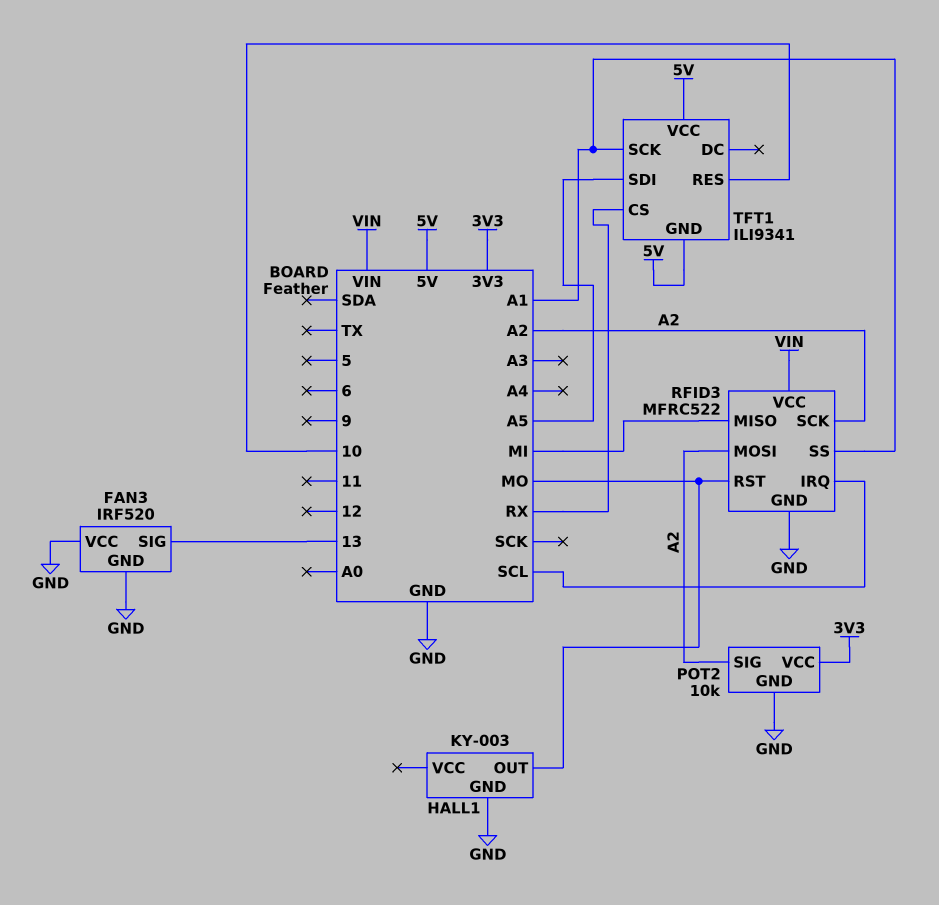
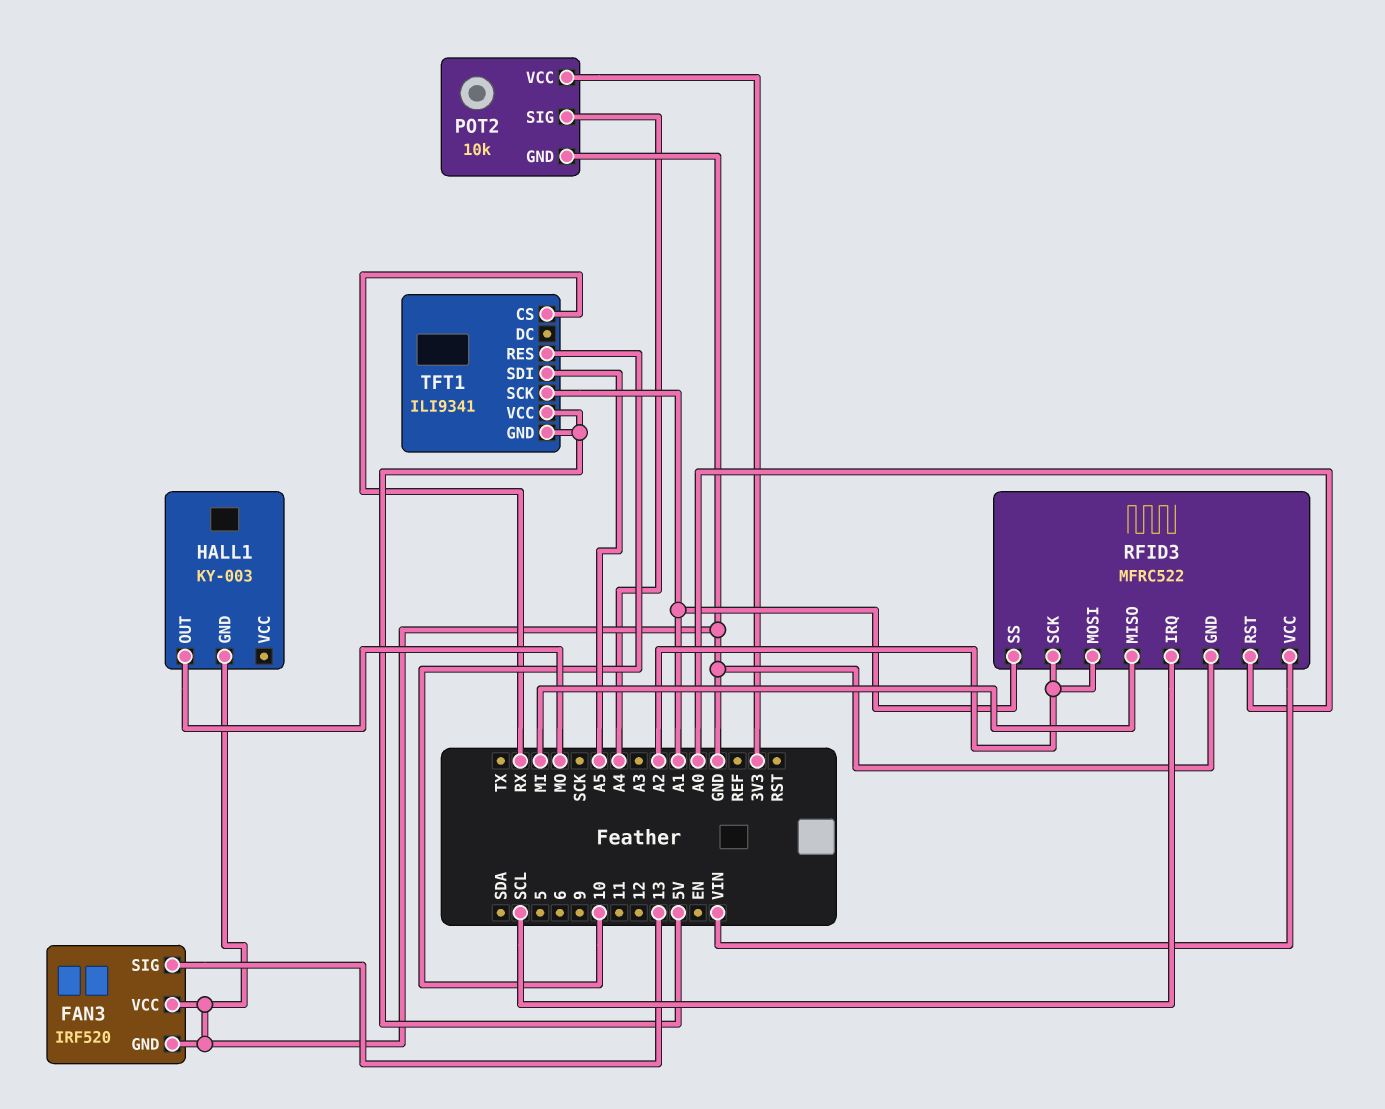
POT2 pin SIG: A2 -> A4
RFID3 pin RST: MO -> A0

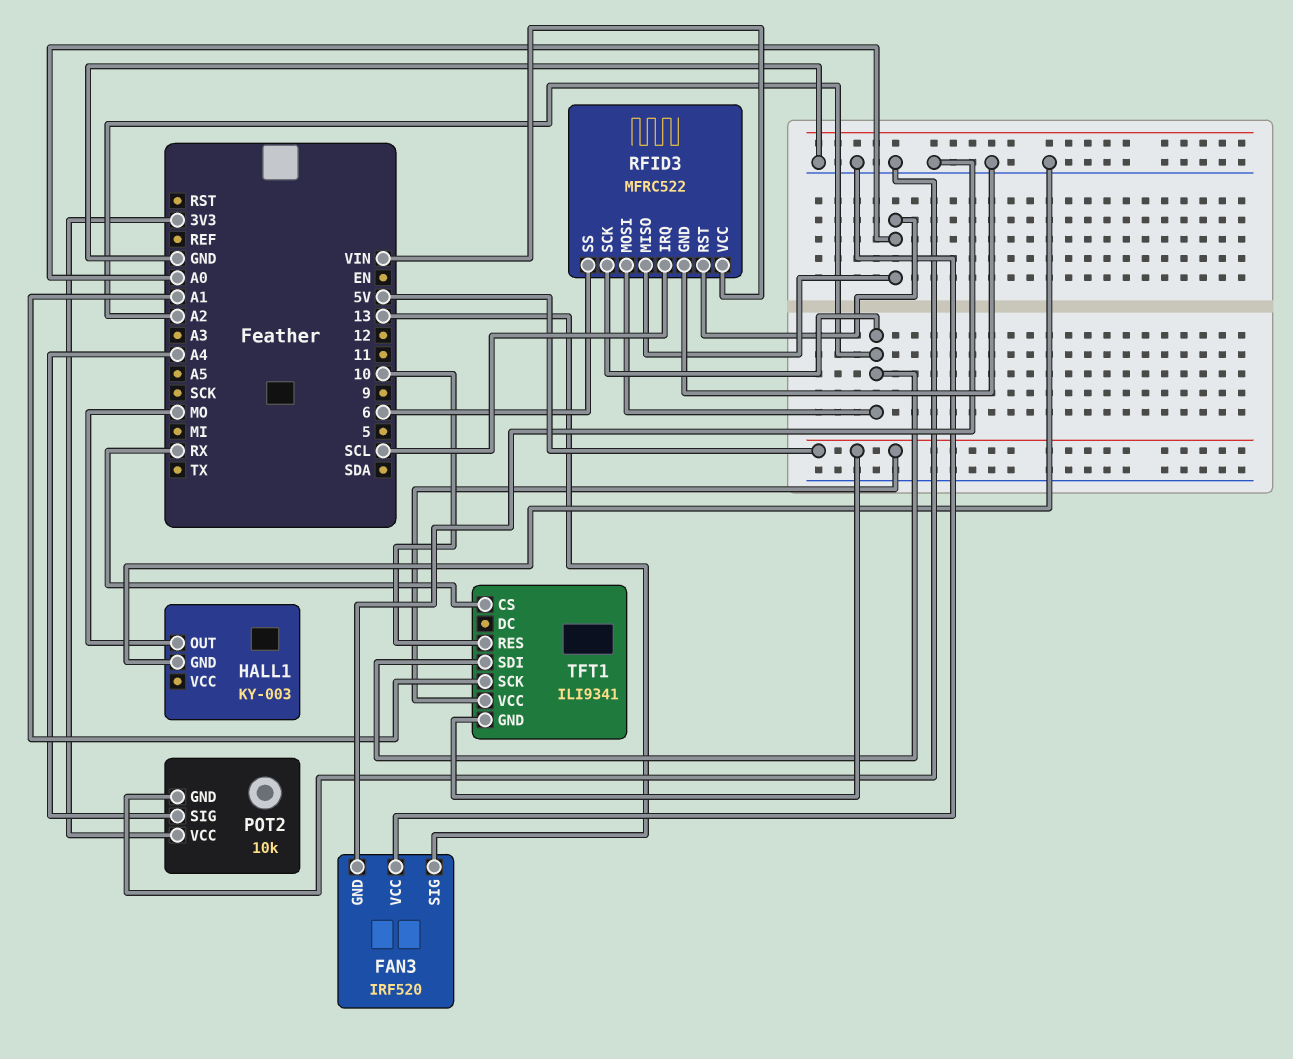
RFID3 pin MISO: MI -> A0
RFID3 pin SS: A1 -> 6
TFT1 pin SDI: A5 -> A2

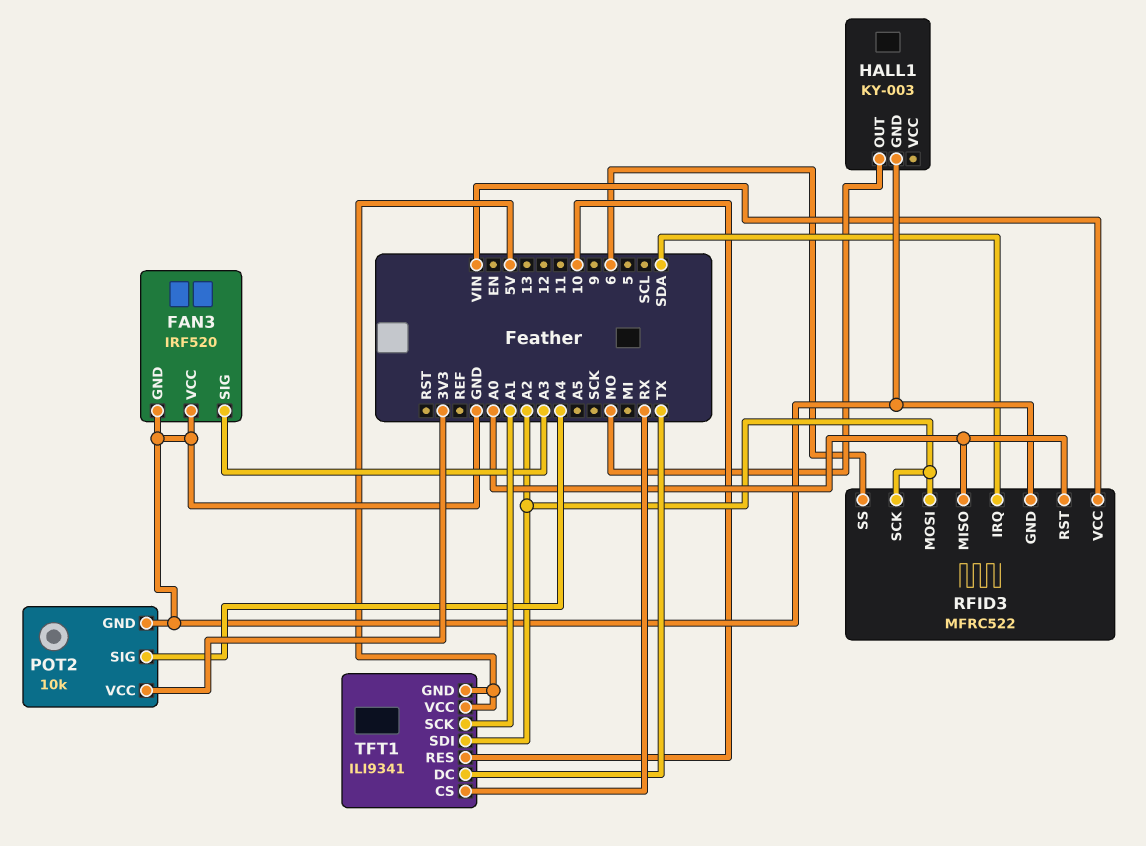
FAN3 pin SIG: 13 -> A3
RFID3 pin IRQ: SCL -> SDA
TFT1 pin DC: none -> TX

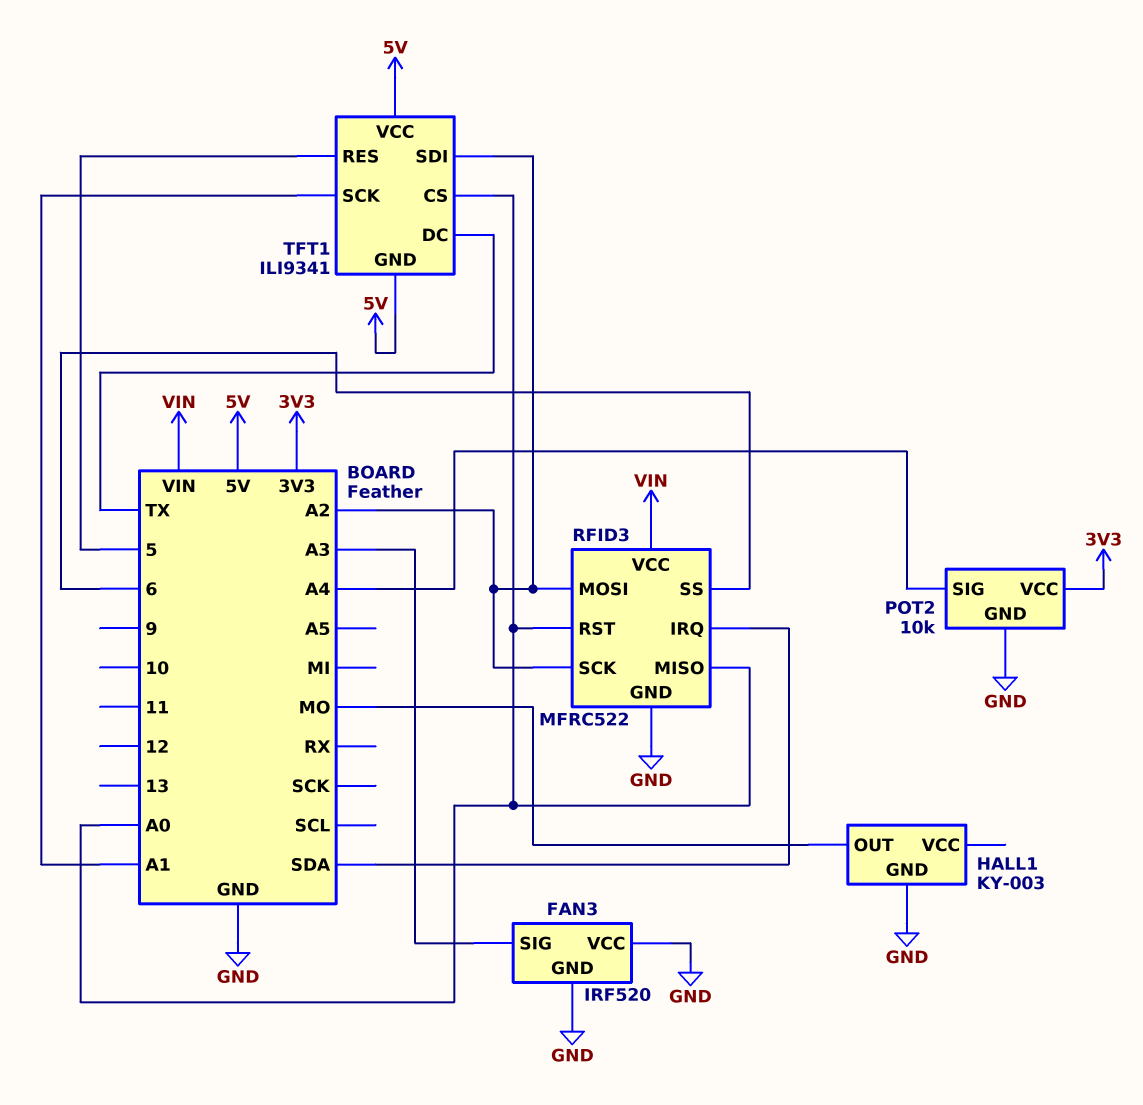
TFT1 pin CS: RX -> A0
TFT1 pin RES: 10 -> 5

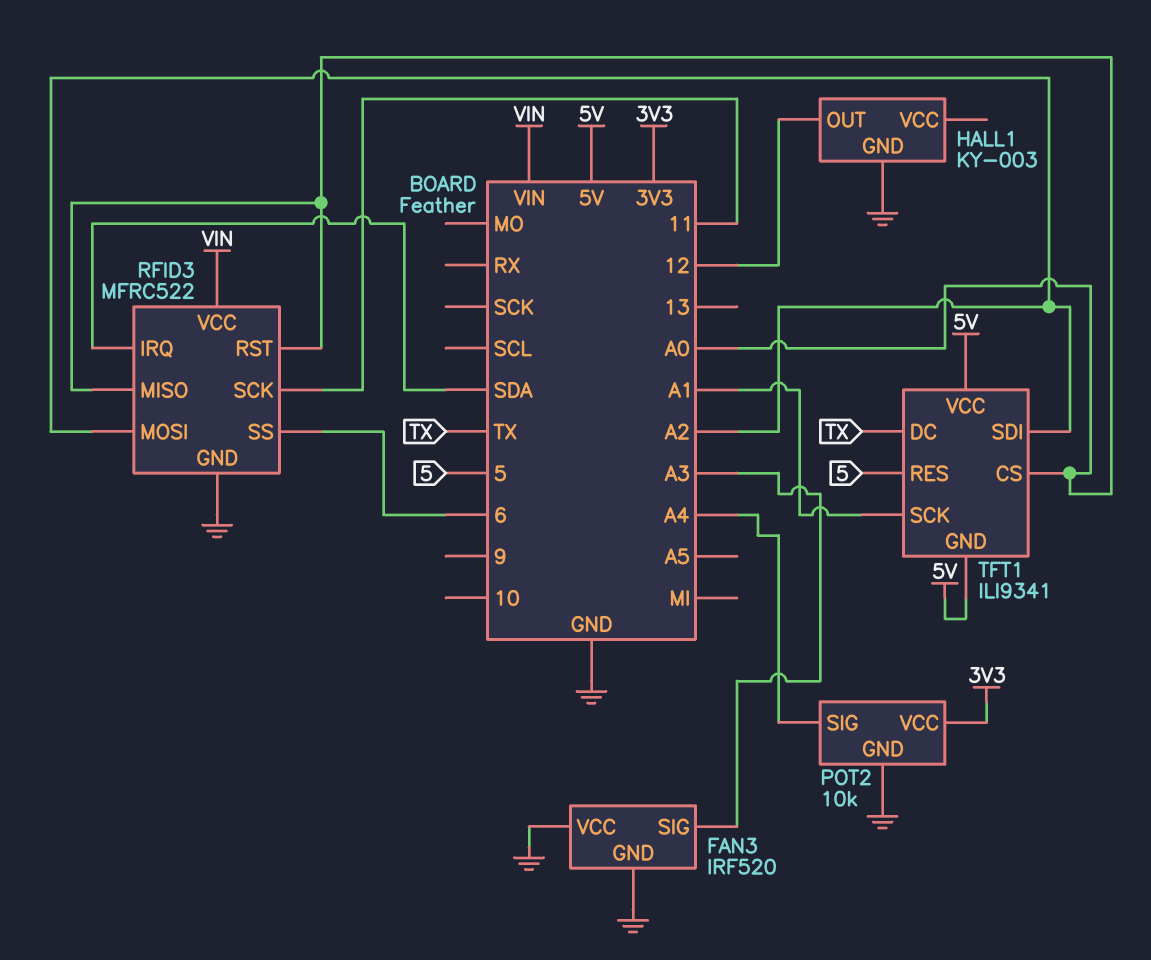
HALL1 pin OUT: MO -> 12
RFID3 pin SCK: A2 -> 11

